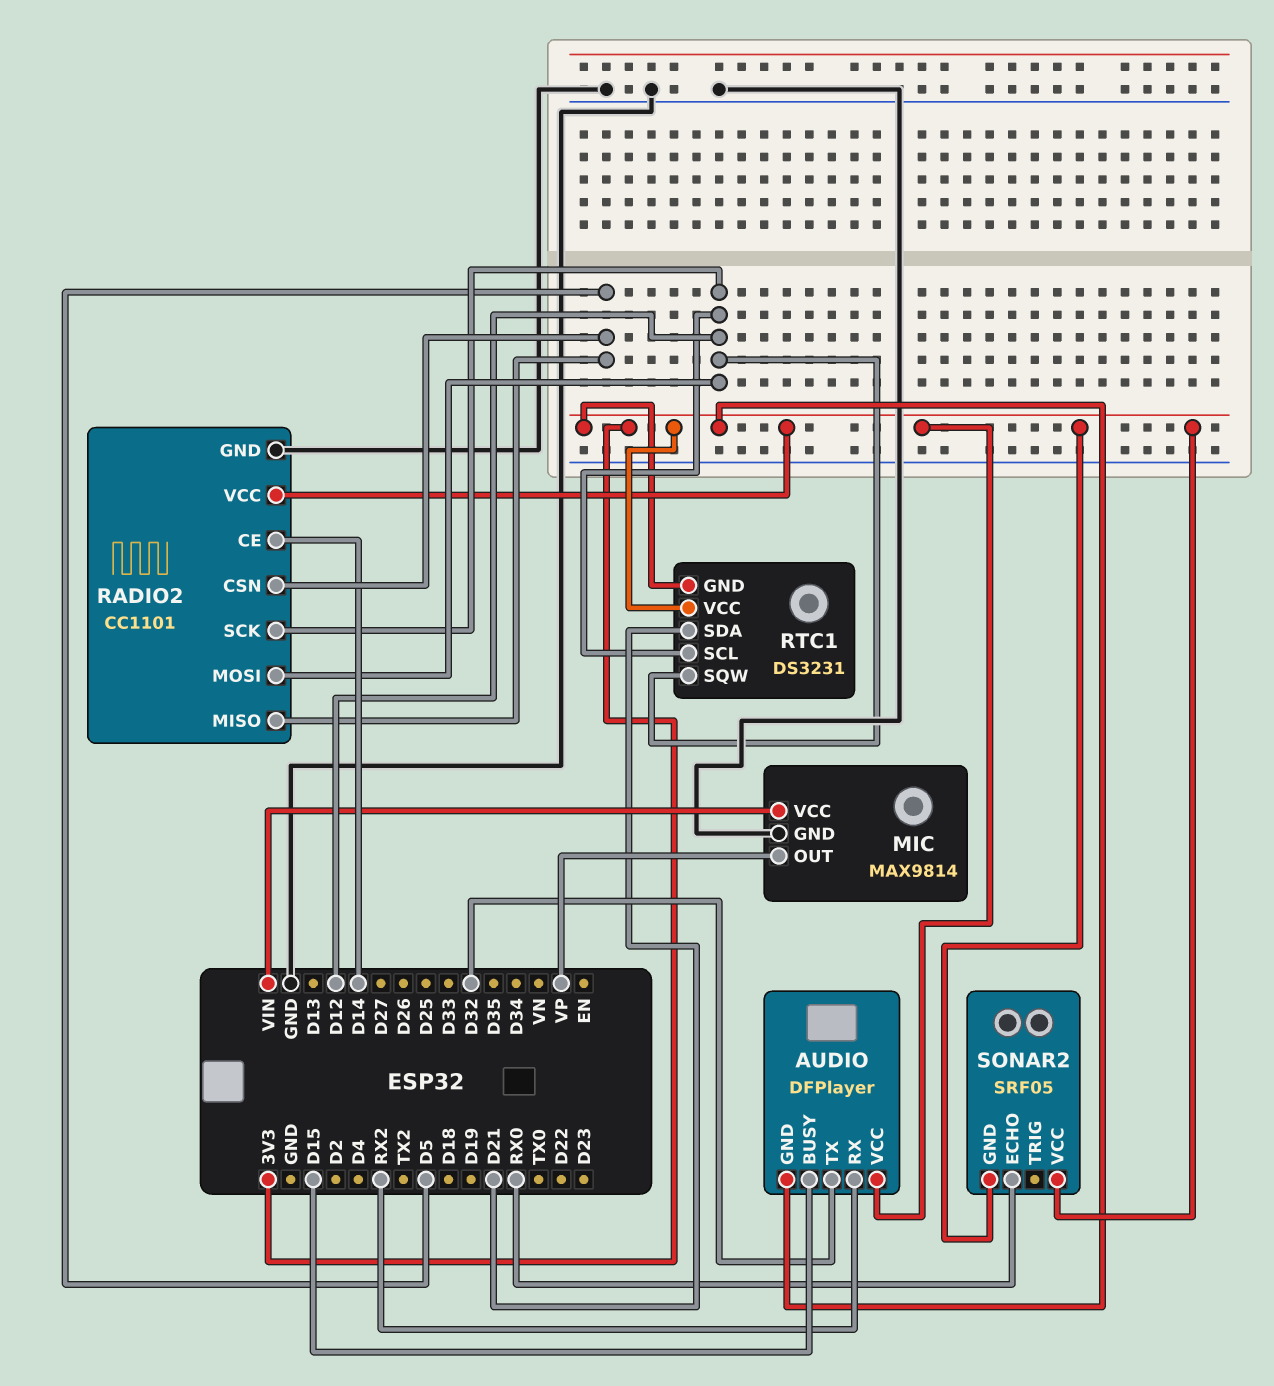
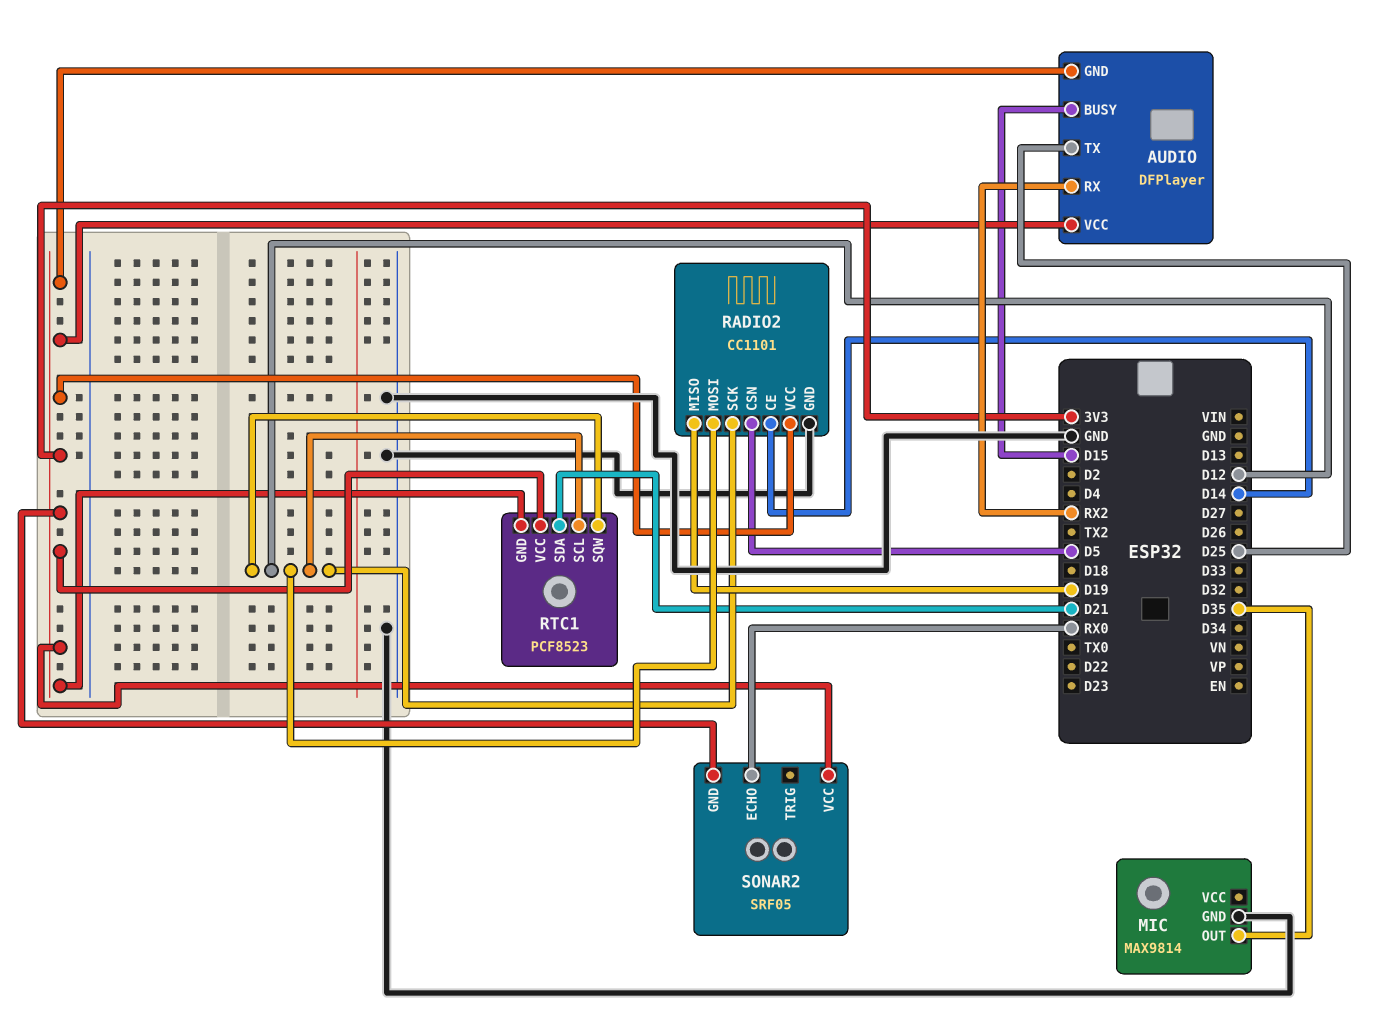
AUDIO pin TX: D32 -> D25
MIC pin OUT: VP -> D35
MIC pin VCC: VIN -> none
RADIO2 pin MISO: D5 -> D19
RTC1: DS3231 -> PCF8523

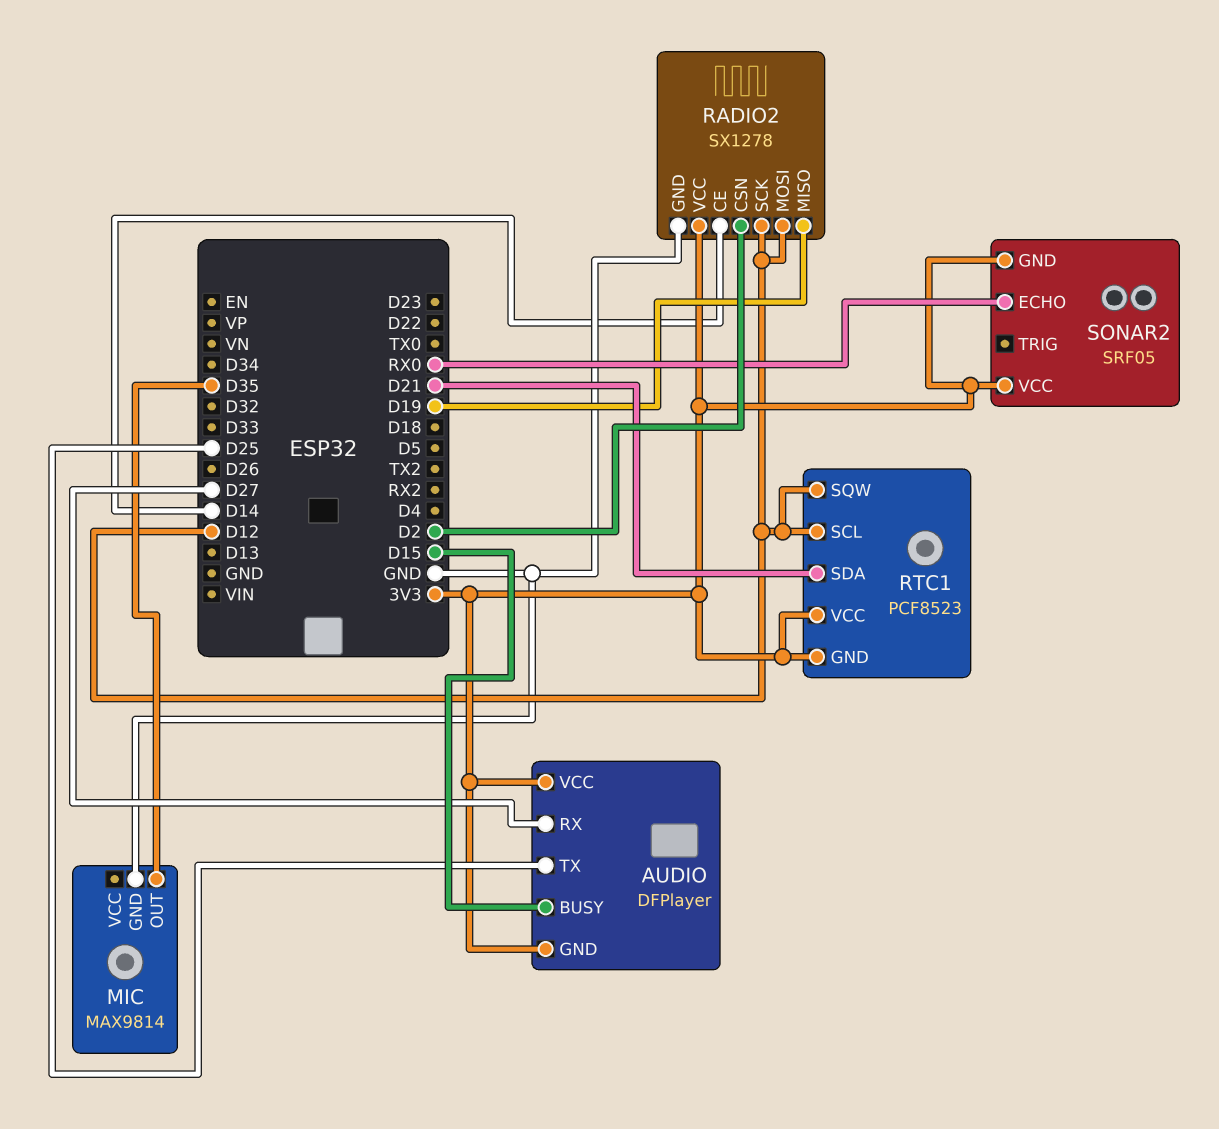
AUDIO pin RX: RX2 -> D27
RADIO2: CC1101 -> SX1278
RADIO2 pin CSN: D5 -> D2

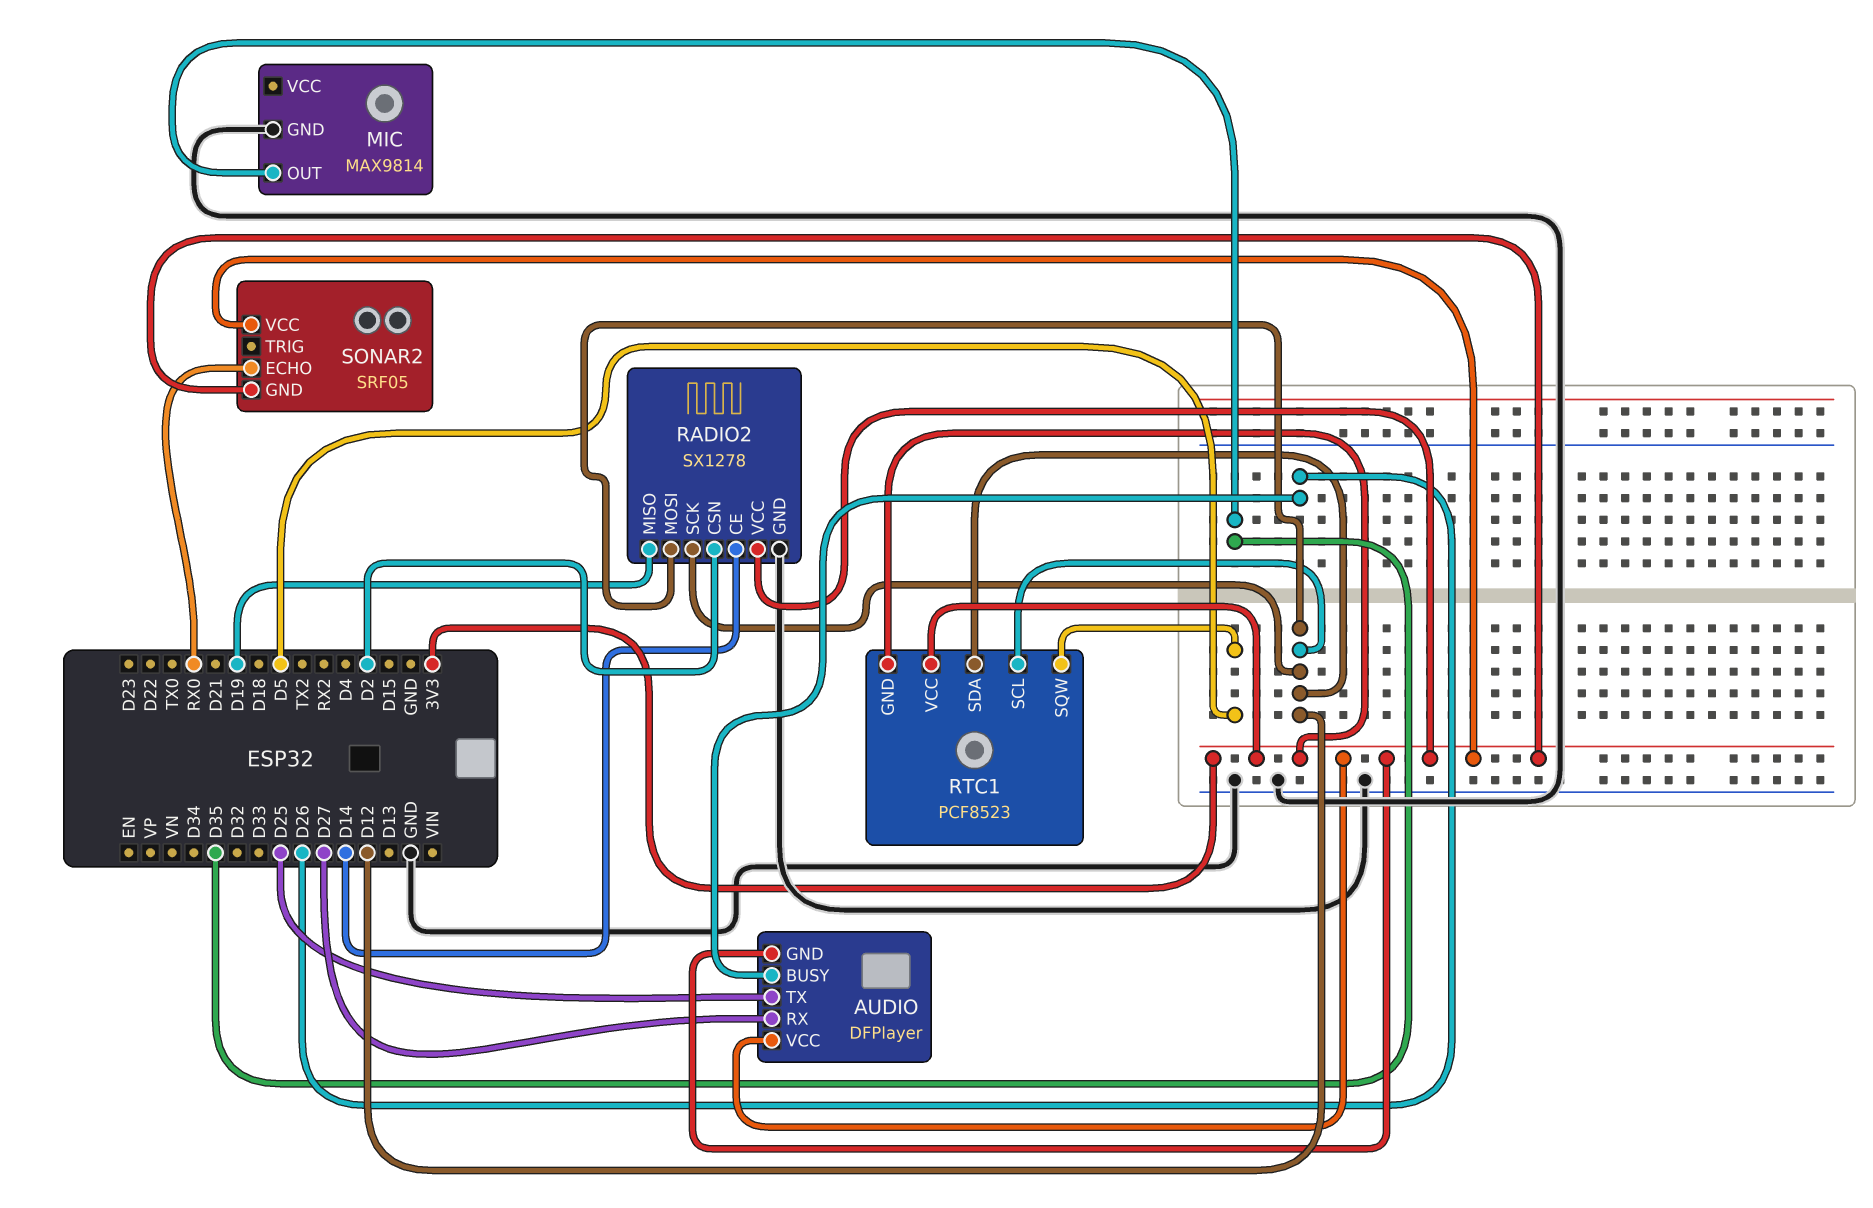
AUDIO pin BUSY: D15 -> D26
RTC1 pin SDA: D21 -> D12
RTC1 pin SQW: D12 -> D5

